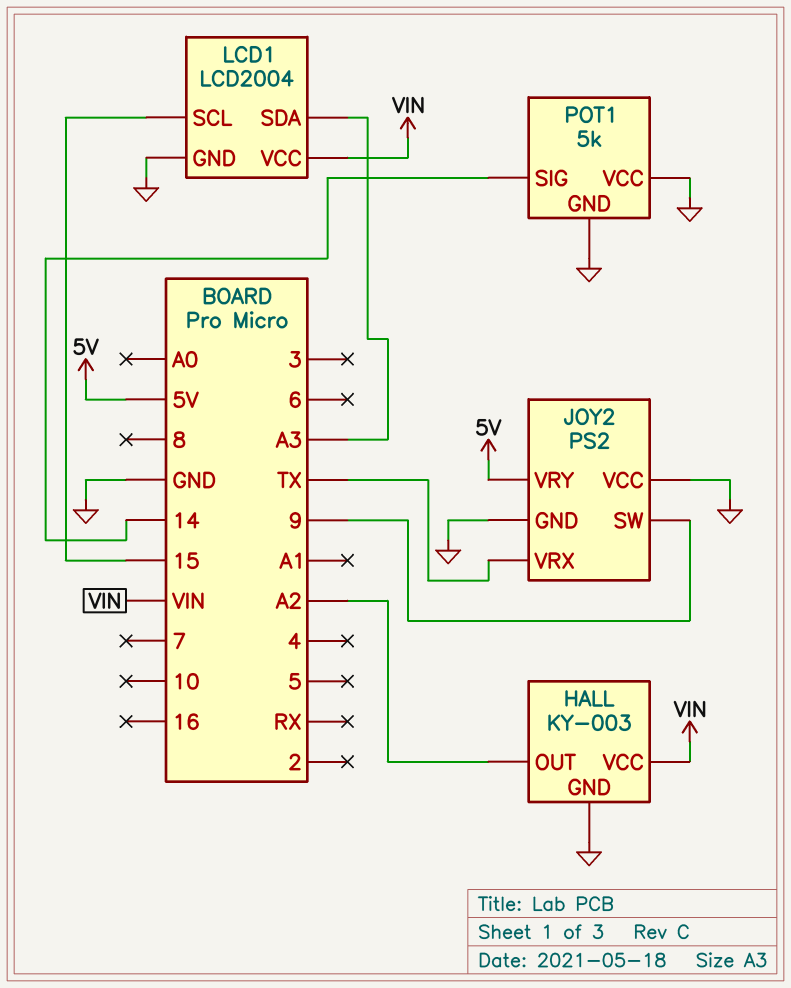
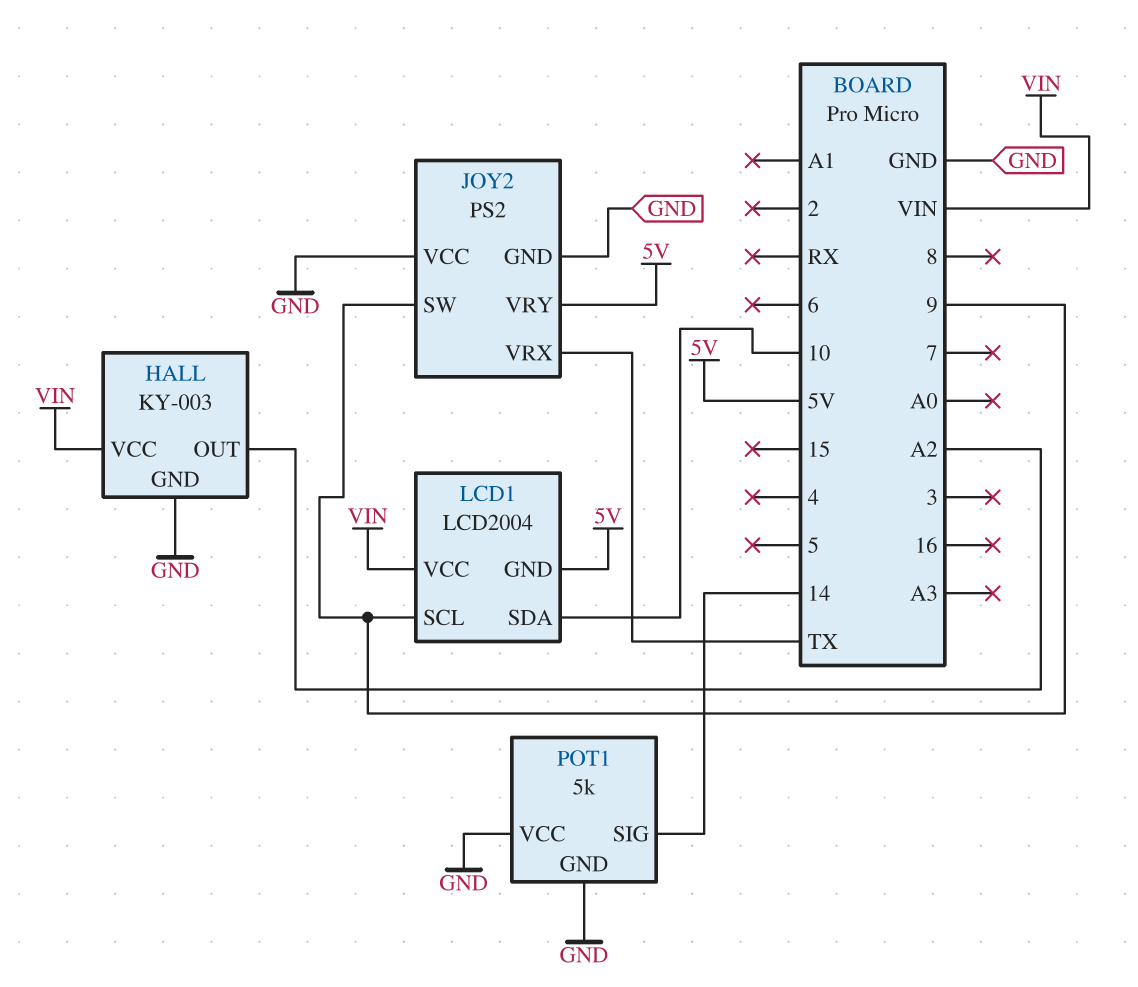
LCD1 pin GND: GND -> 5V
LCD1 pin SCL: 15 -> 9
LCD1 pin SDA: A3 -> 10

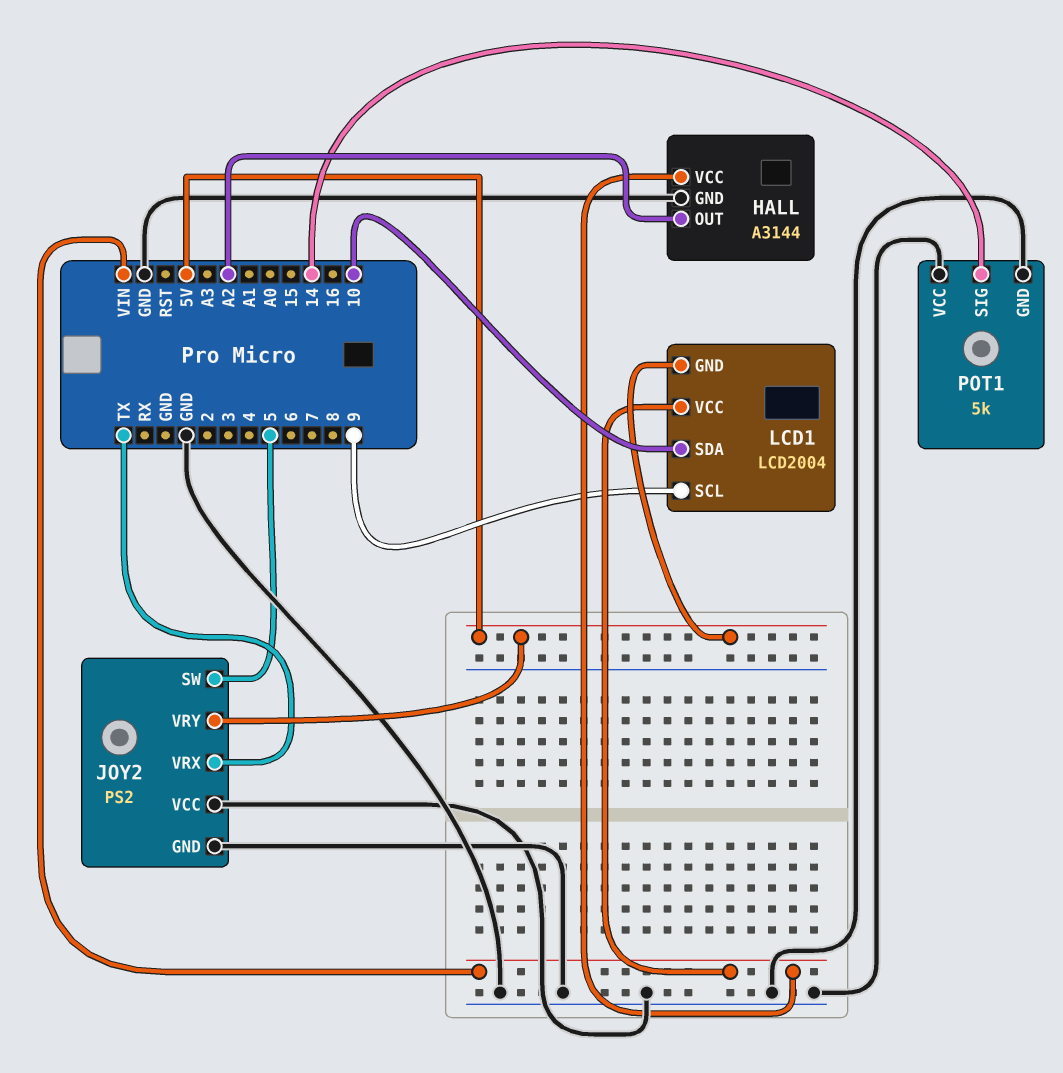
HALL: KY-003 -> A3144
JOY2 pin SW: 9 -> 5

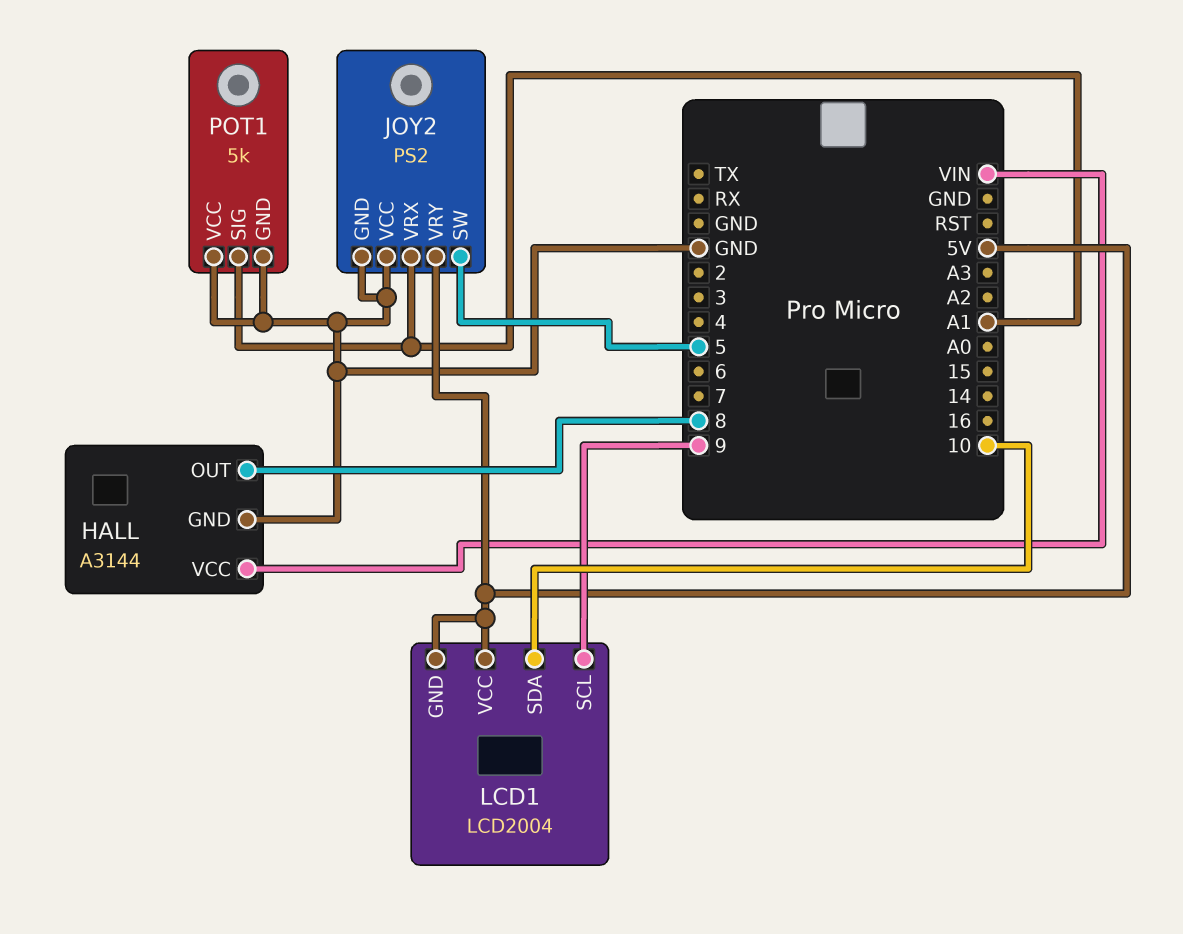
HALL pin OUT: A2 -> 8
JOY2 pin VRX: TX -> A1
LCD1 pin VCC: VIN -> 5V
POT1 pin SIG: 14 -> A1

